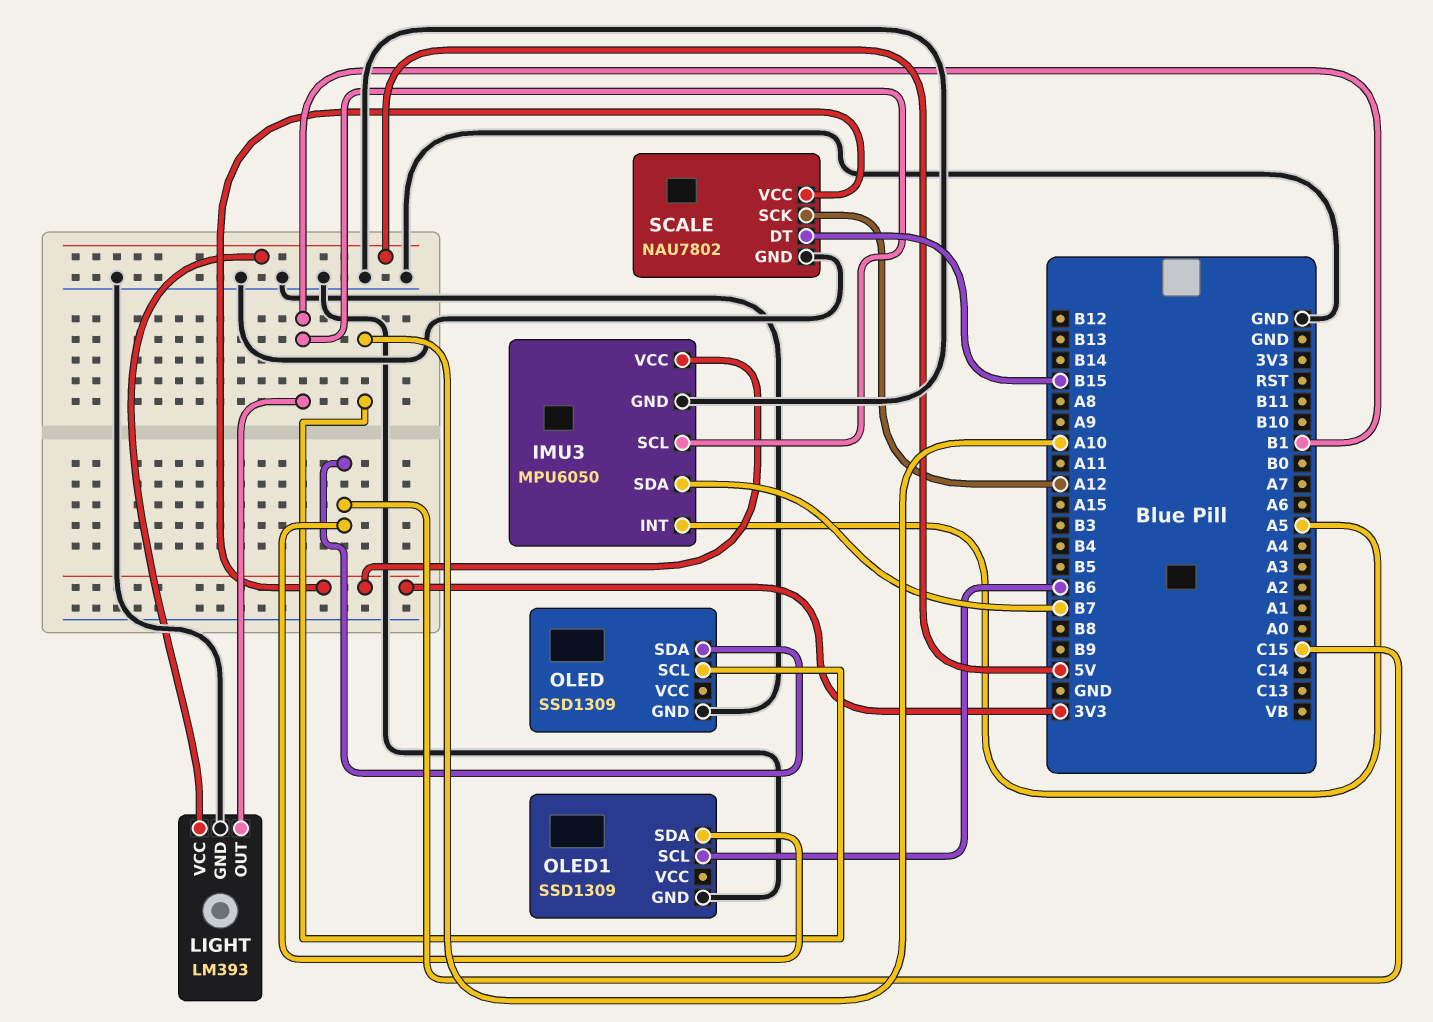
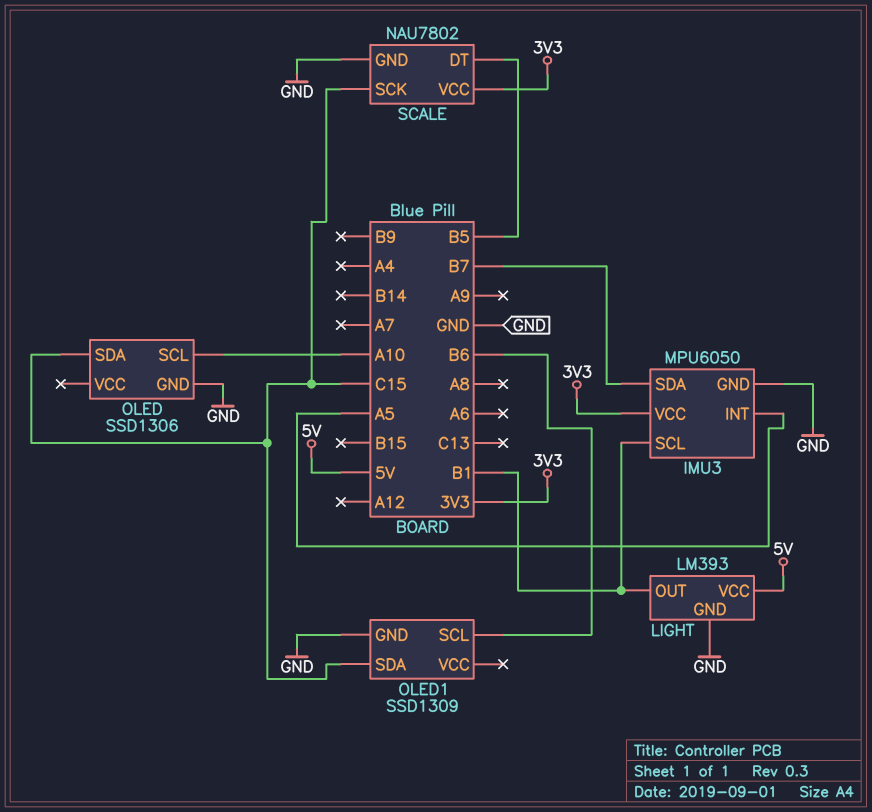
OLED: SSD1309 -> SSD1306
SCALE pin DT: B15 -> B5
SCALE pin SCK: A12 -> C15

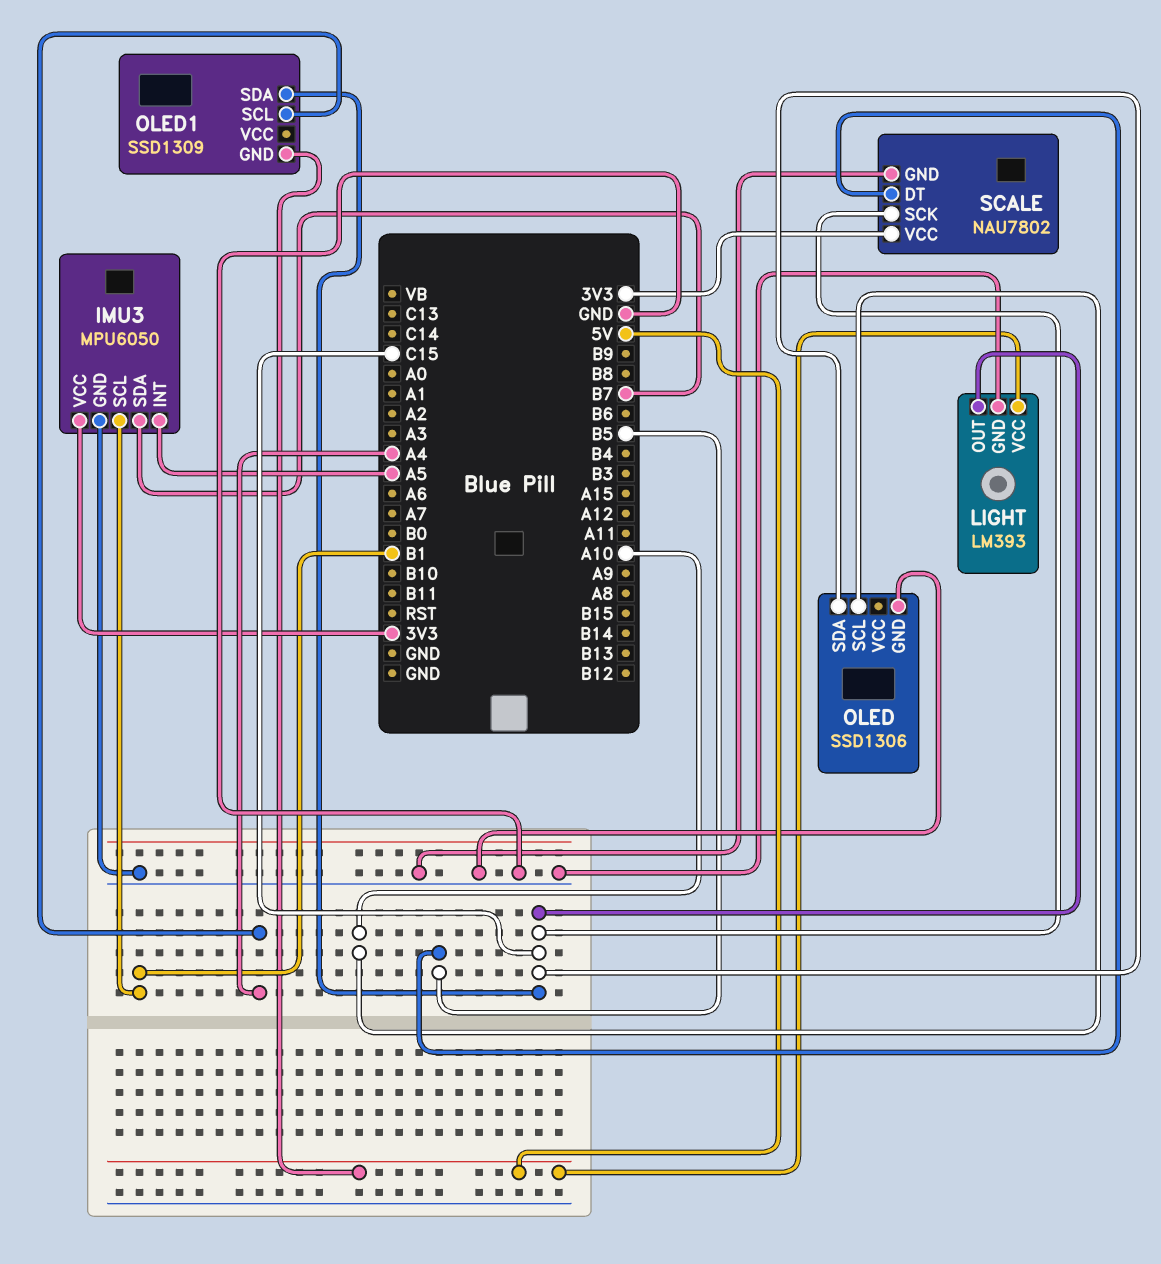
LIGHT pin OUT: B1 -> C15
OLED1 pin GND: GND -> 5V
OLED1 pin SCL: B6 -> A4

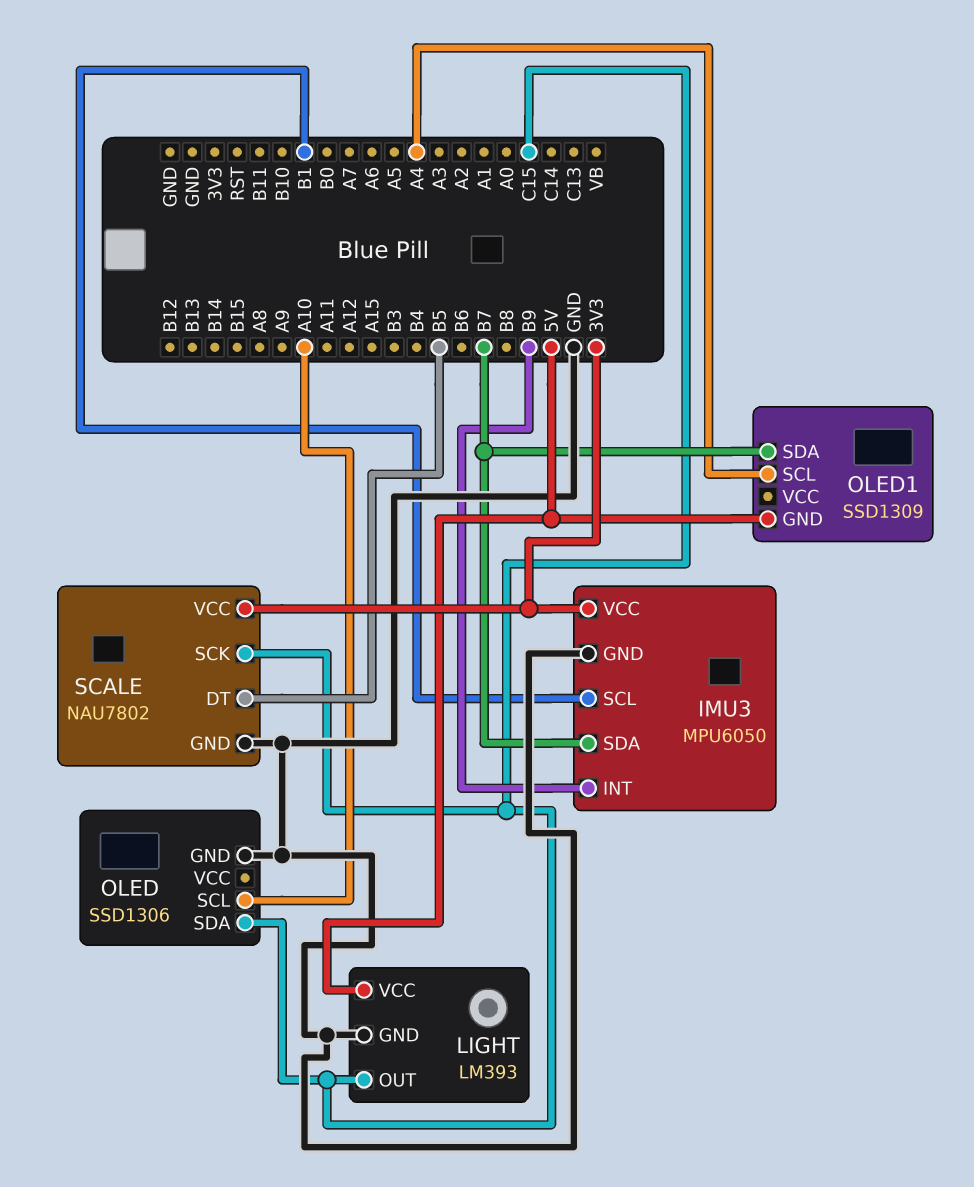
IMU3 pin INT: A5 -> B9
OLED1 pin SDA: C15 -> B7

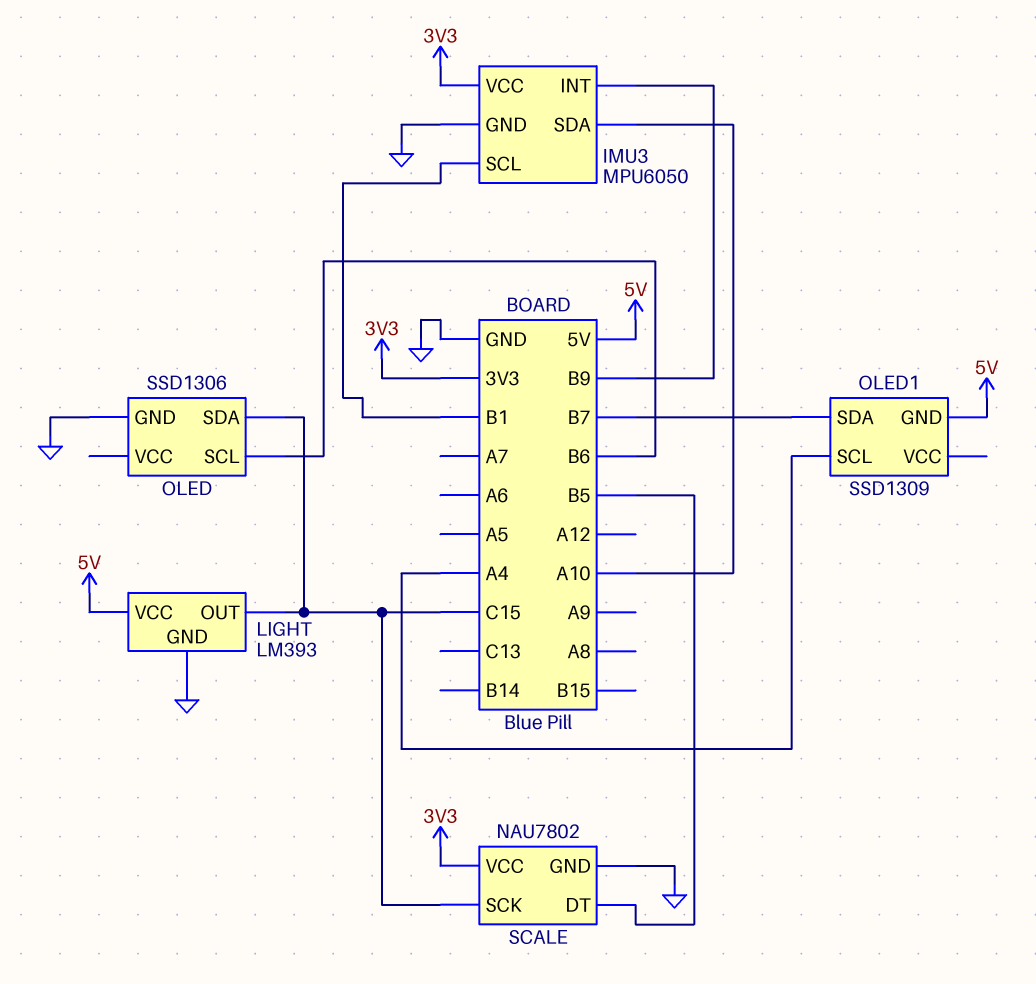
IMU3 pin SDA: B7 -> A10
OLED pin SCL: A10 -> B6

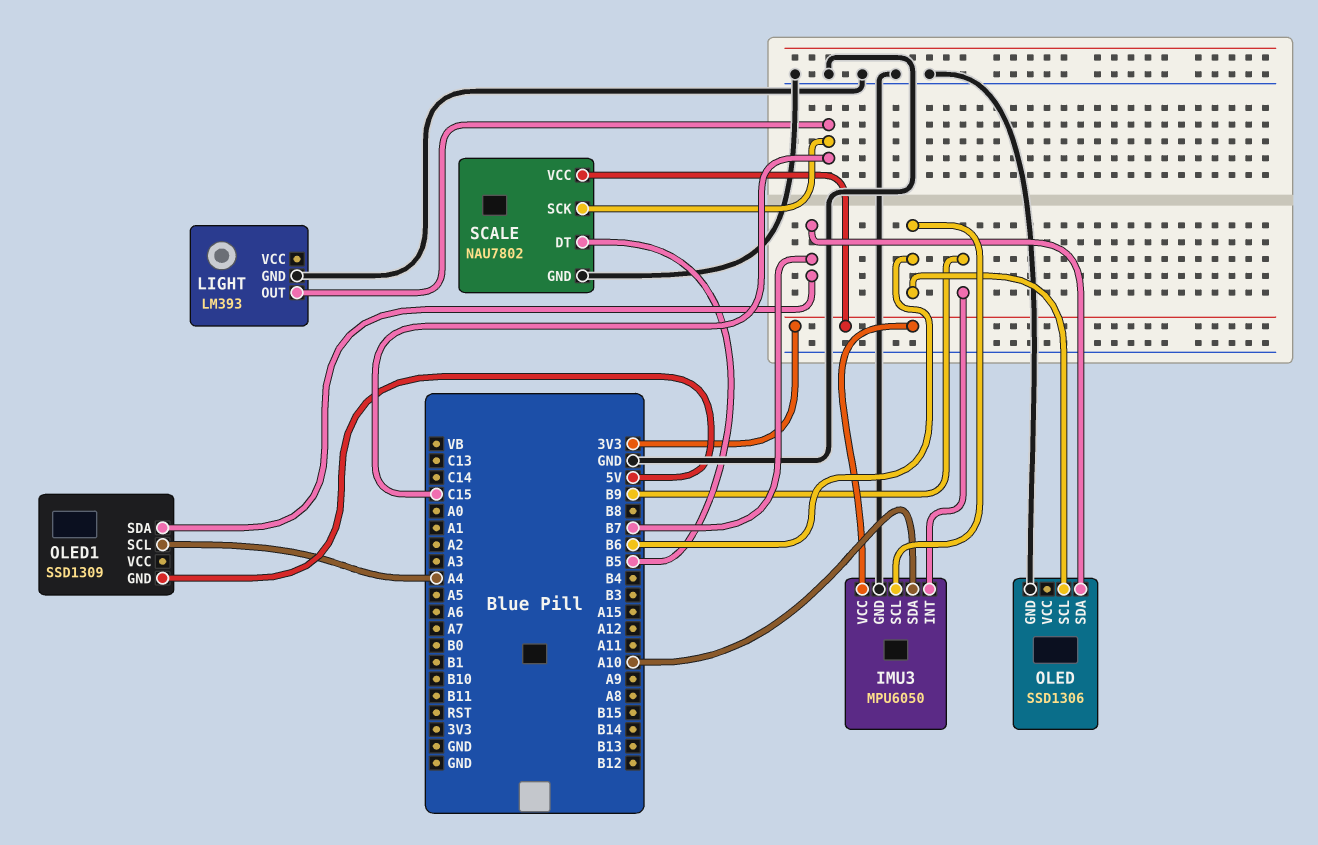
IMU3 pin SCL: B1 -> B6
LIGHT pin VCC: 5V -> none
OLED pin SDA: C15 -> B7

